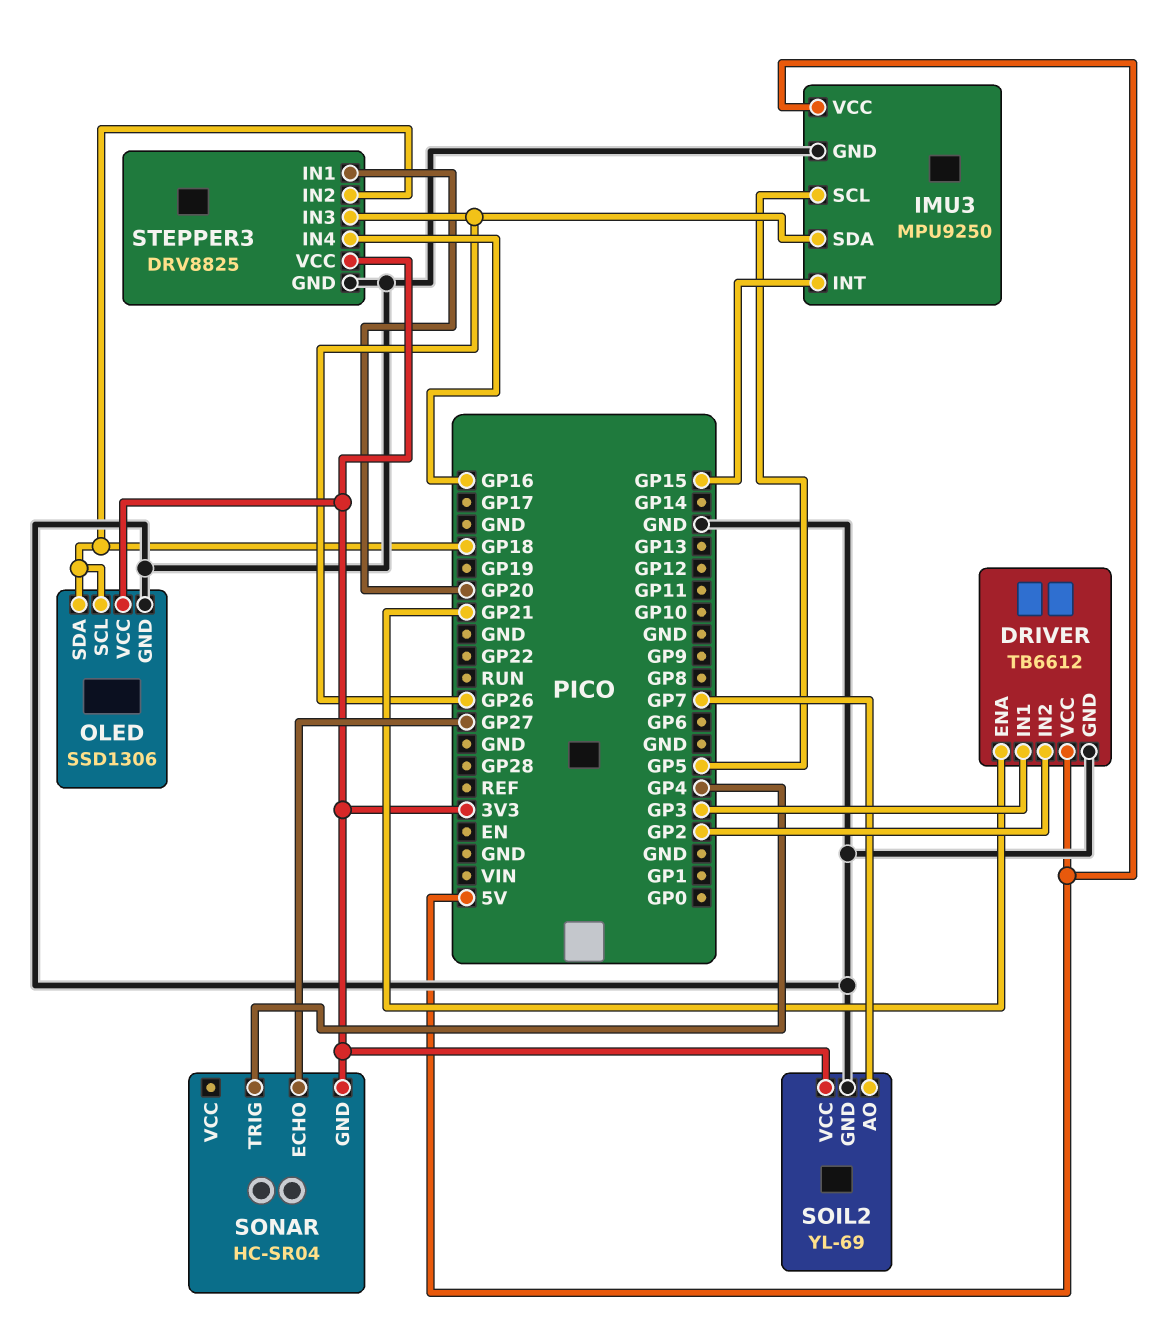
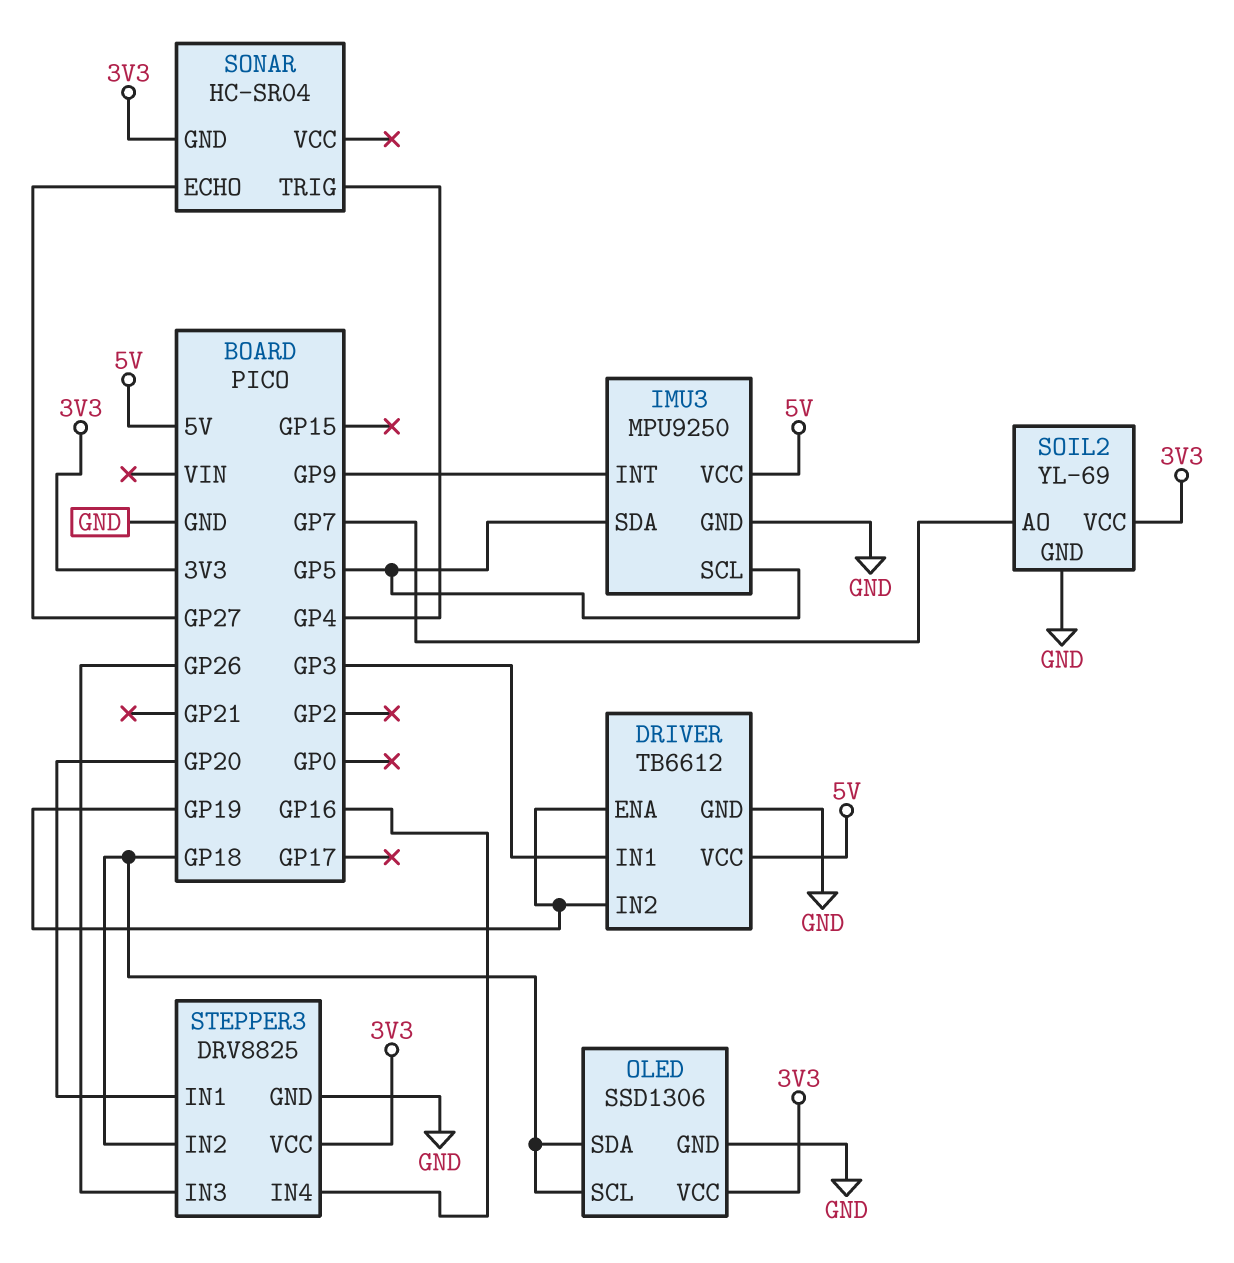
DRIVER pin ENA: GP21 -> GP19
DRIVER pin IN2: GP2 -> GP19
IMU3 pin INT: GP15 -> GP9
IMU3 pin SDA: GP26 -> GP5

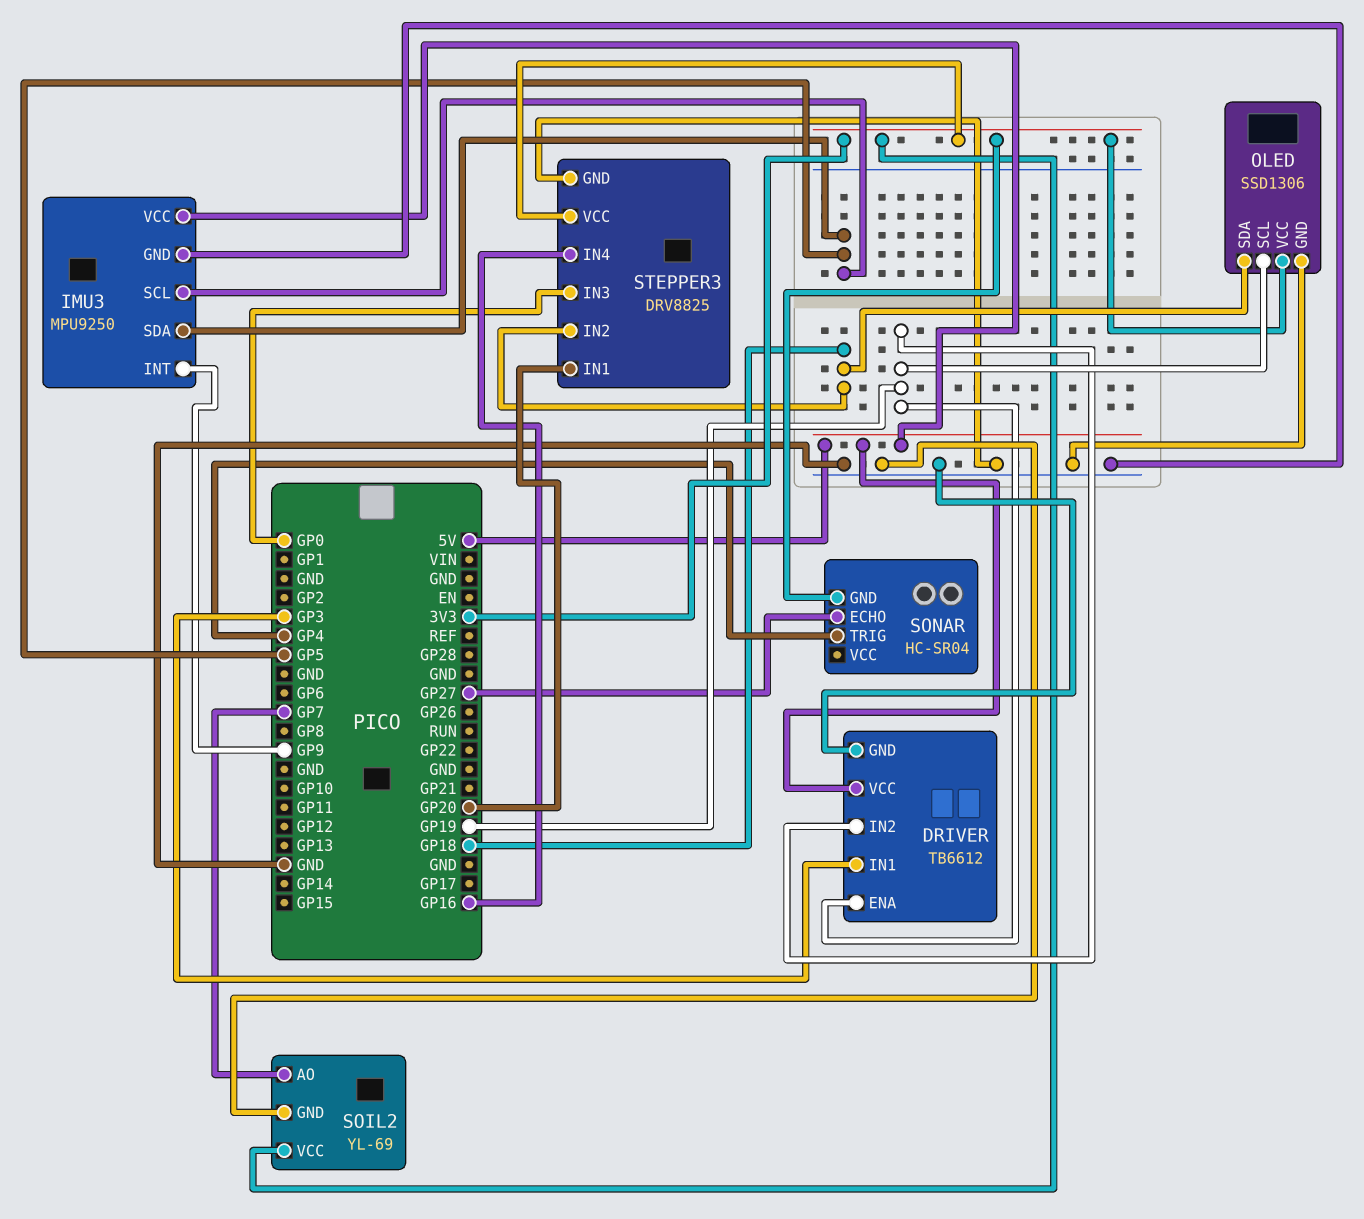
OLED pin SCL: GP18 -> GP19
STEPPER3 pin IN3: GP26 -> GP0

